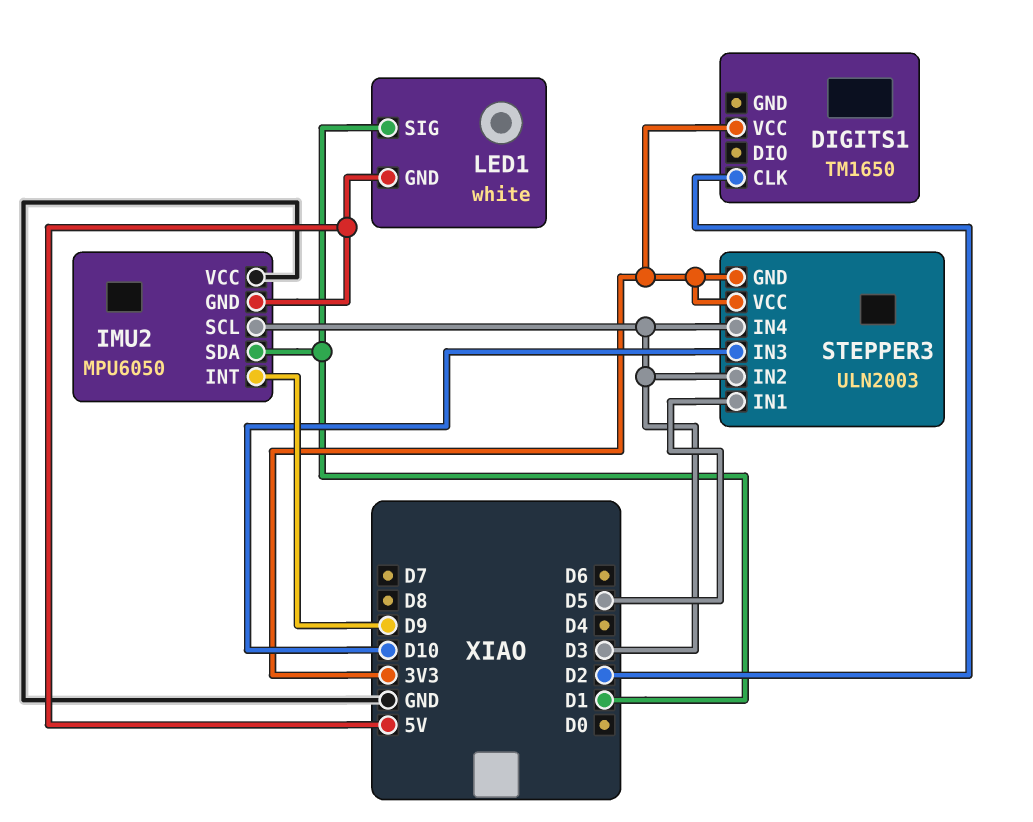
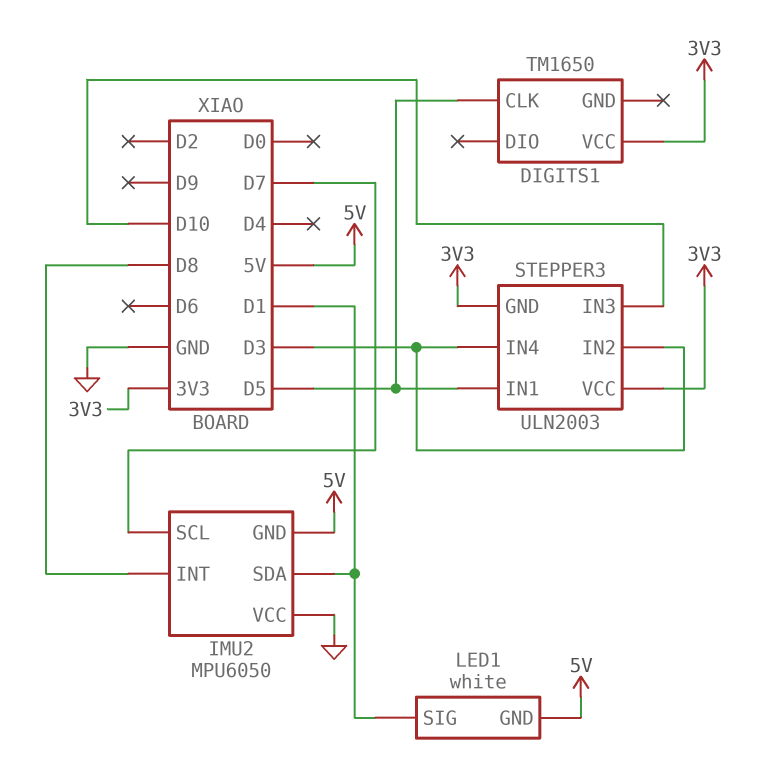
DIGITS1 pin CLK: D2 -> D5
IMU2 pin INT: D9 -> D8
IMU2 pin SCL: D3 -> D7

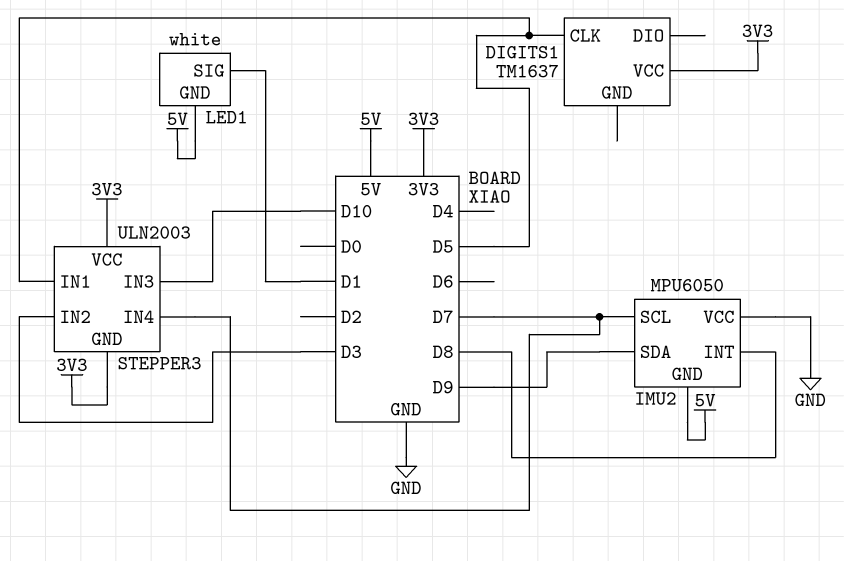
DIGITS1: TM1650 -> TM1637
IMU2 pin SDA: D1 -> D9
STEPPER3 pin IN4: D3 -> D7

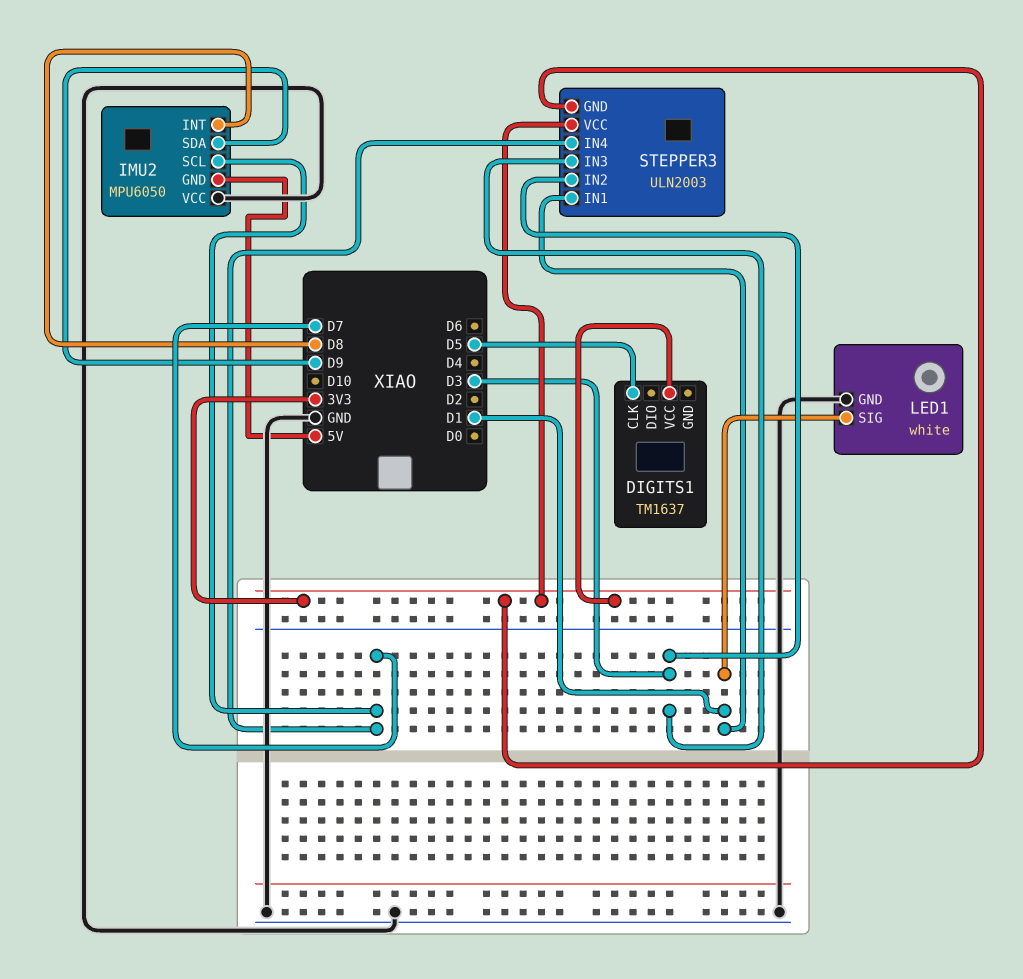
LED1 pin GND: 5V -> GND
STEPPER3 pin IN1: D5 -> D1
STEPPER3 pin IN3: D10 -> D3

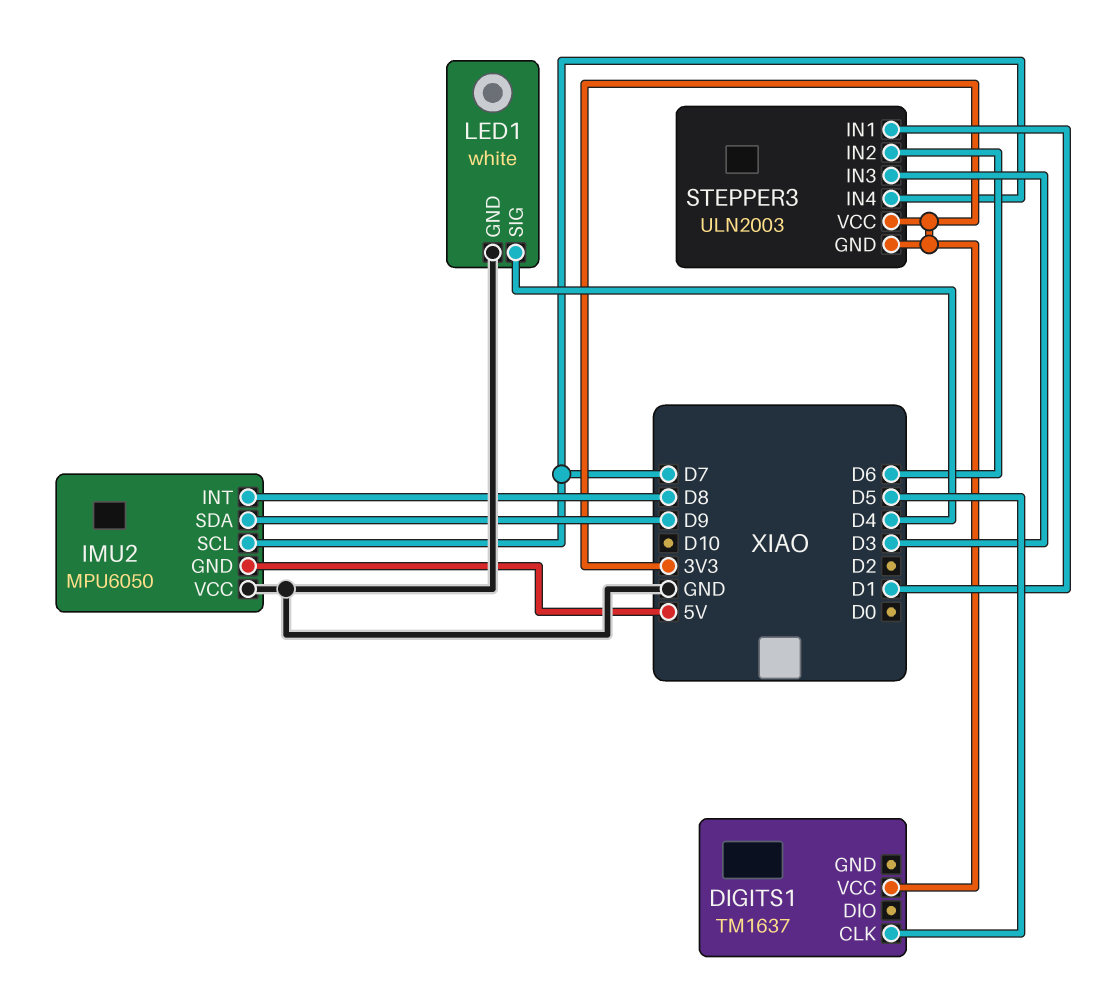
LED1 pin SIG: D1 -> D4
STEPPER3 pin IN2: D3 -> D6

